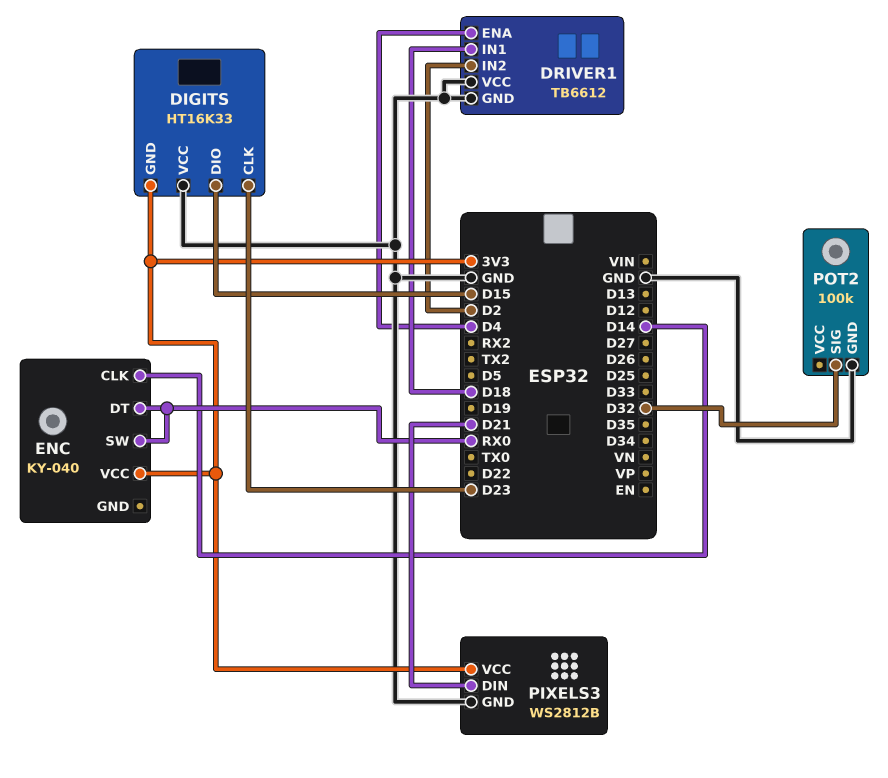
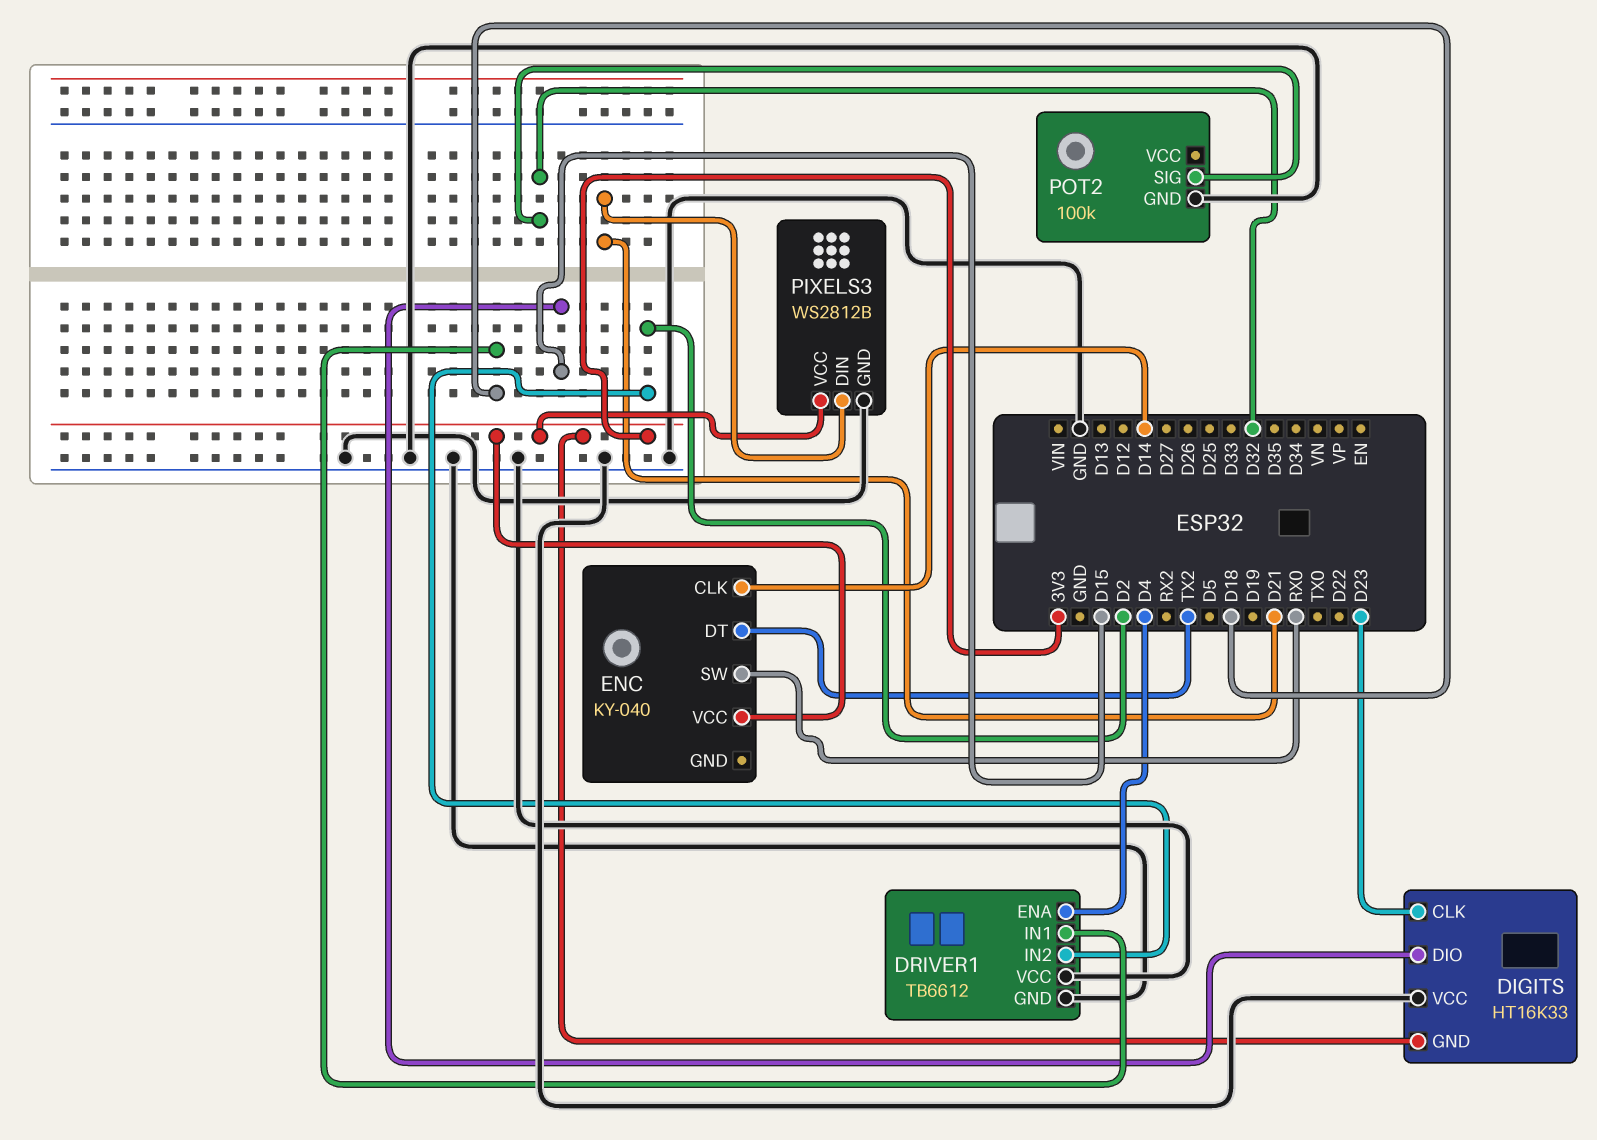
ENC pin DT: RX0 -> TX2

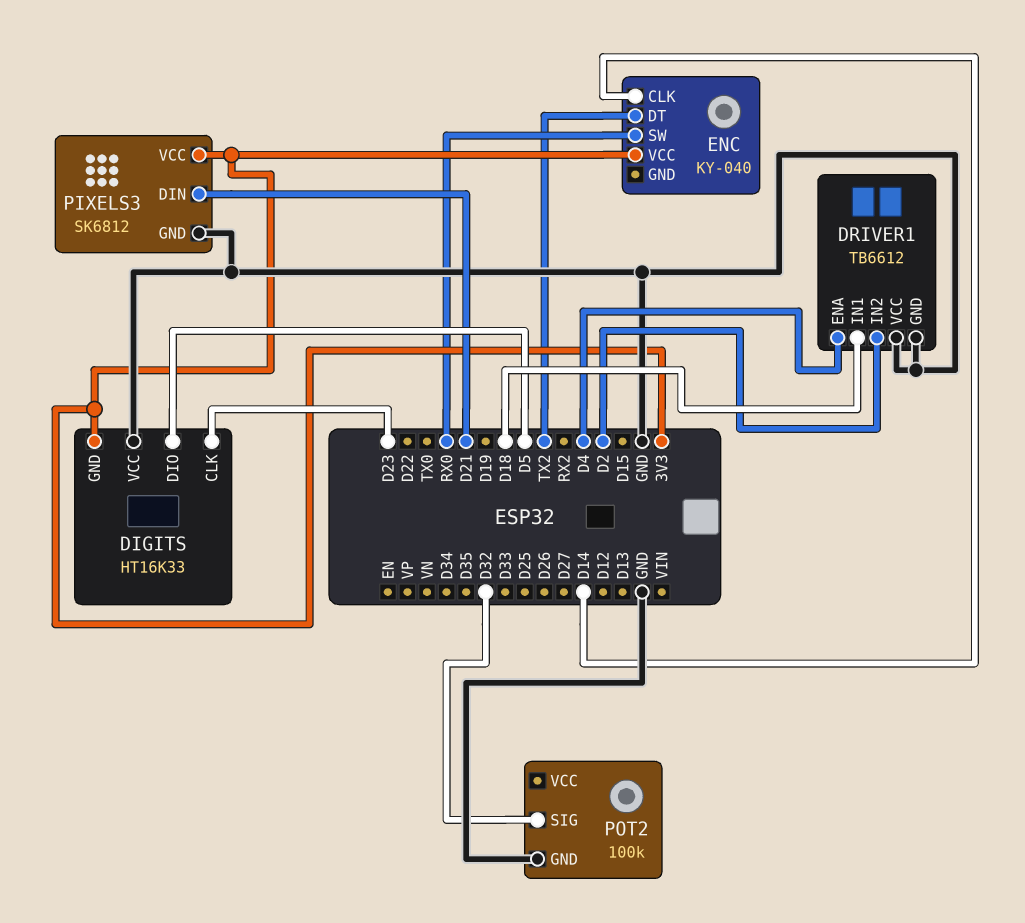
DIGITS pin DIO: D15 -> D5
PIXELS3: WS2812B -> SK6812

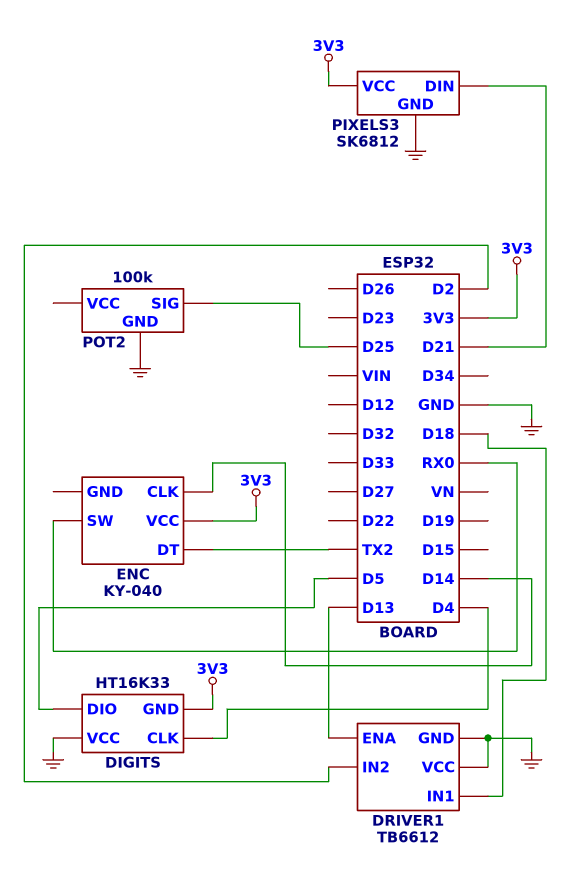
DIGITS pin CLK: D23 -> D4
DRIVER1 pin ENA: D4 -> D13
POT2 pin SIG: D32 -> D25

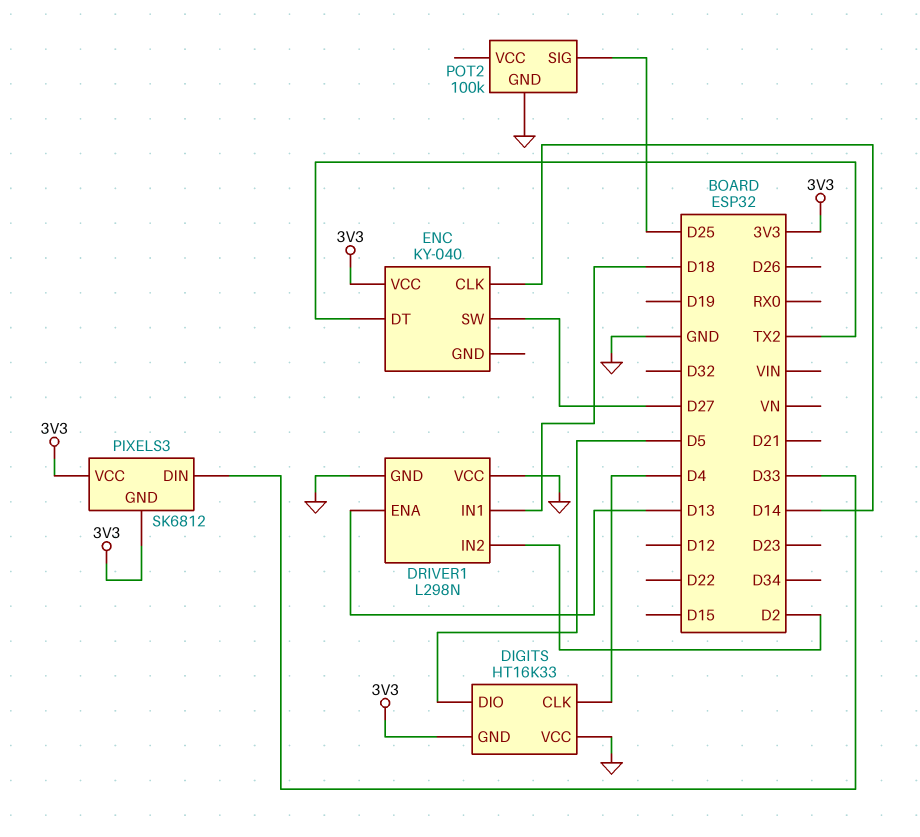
DRIVER1: TB6612 -> L298N
ENC pin SW: RX0 -> D27
PIXELS3 pin DIN: D21 -> D33
PIXELS3 pin GND: GND -> 3V3

